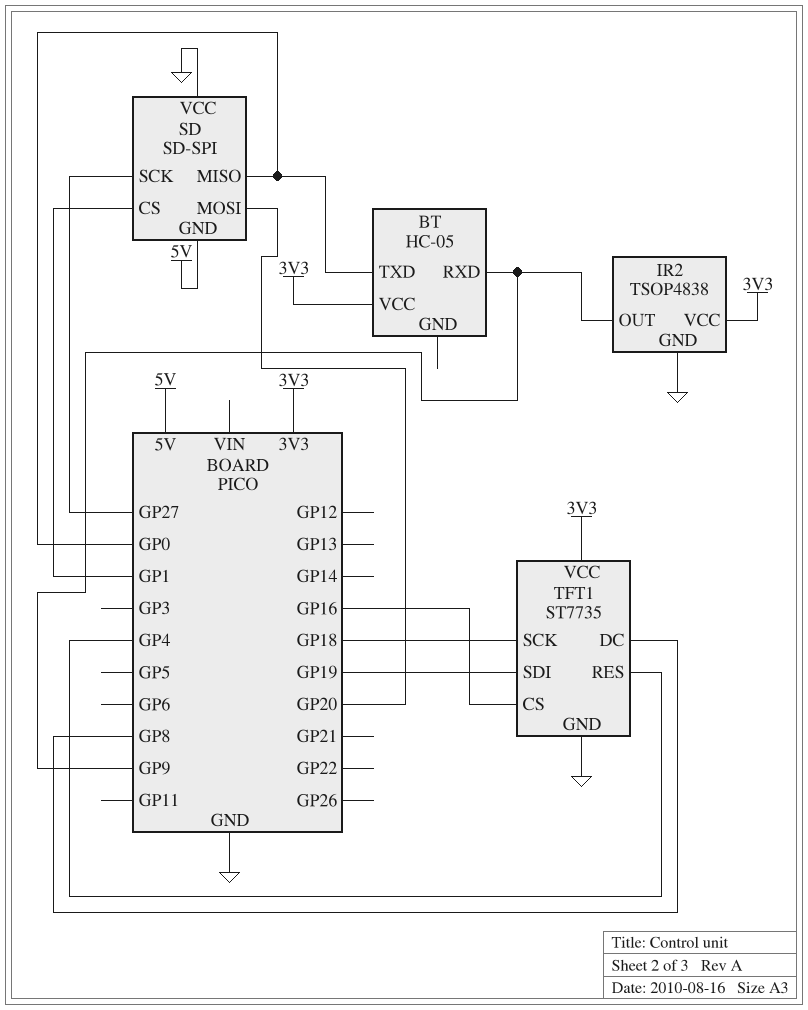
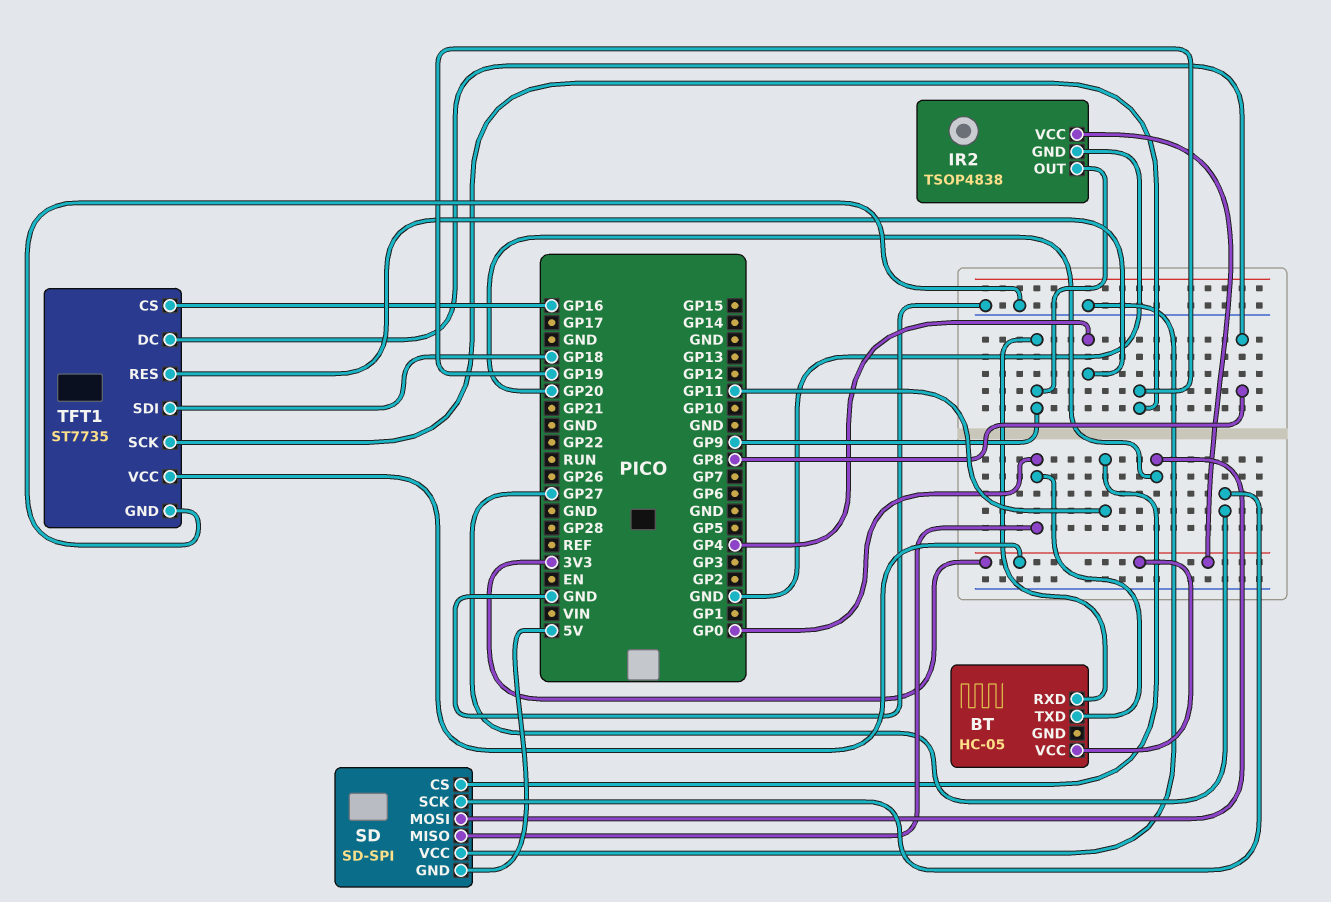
SD pin CS: GP1 -> GP11
TFT1 pin SCK: GP18 -> GP19
TFT1 pin SDI: GP19 -> GP18

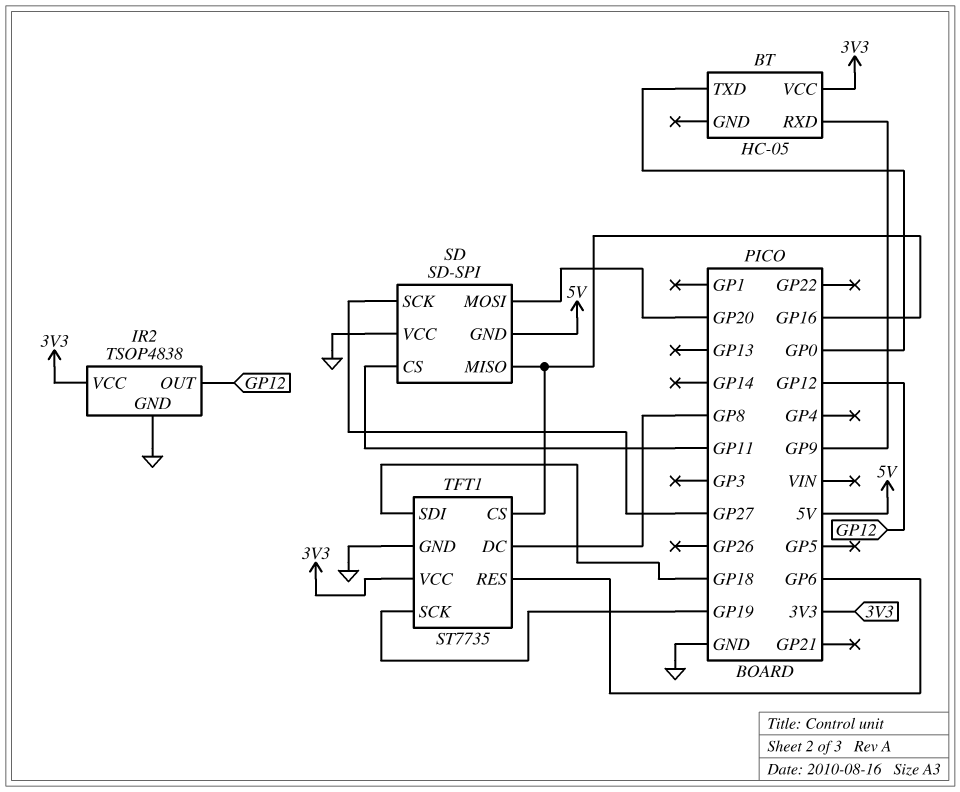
IR2 pin OUT: GP9 -> GP12
SD pin MISO: GP0 -> GP16
TFT1 pin RES: GP4 -> GP6

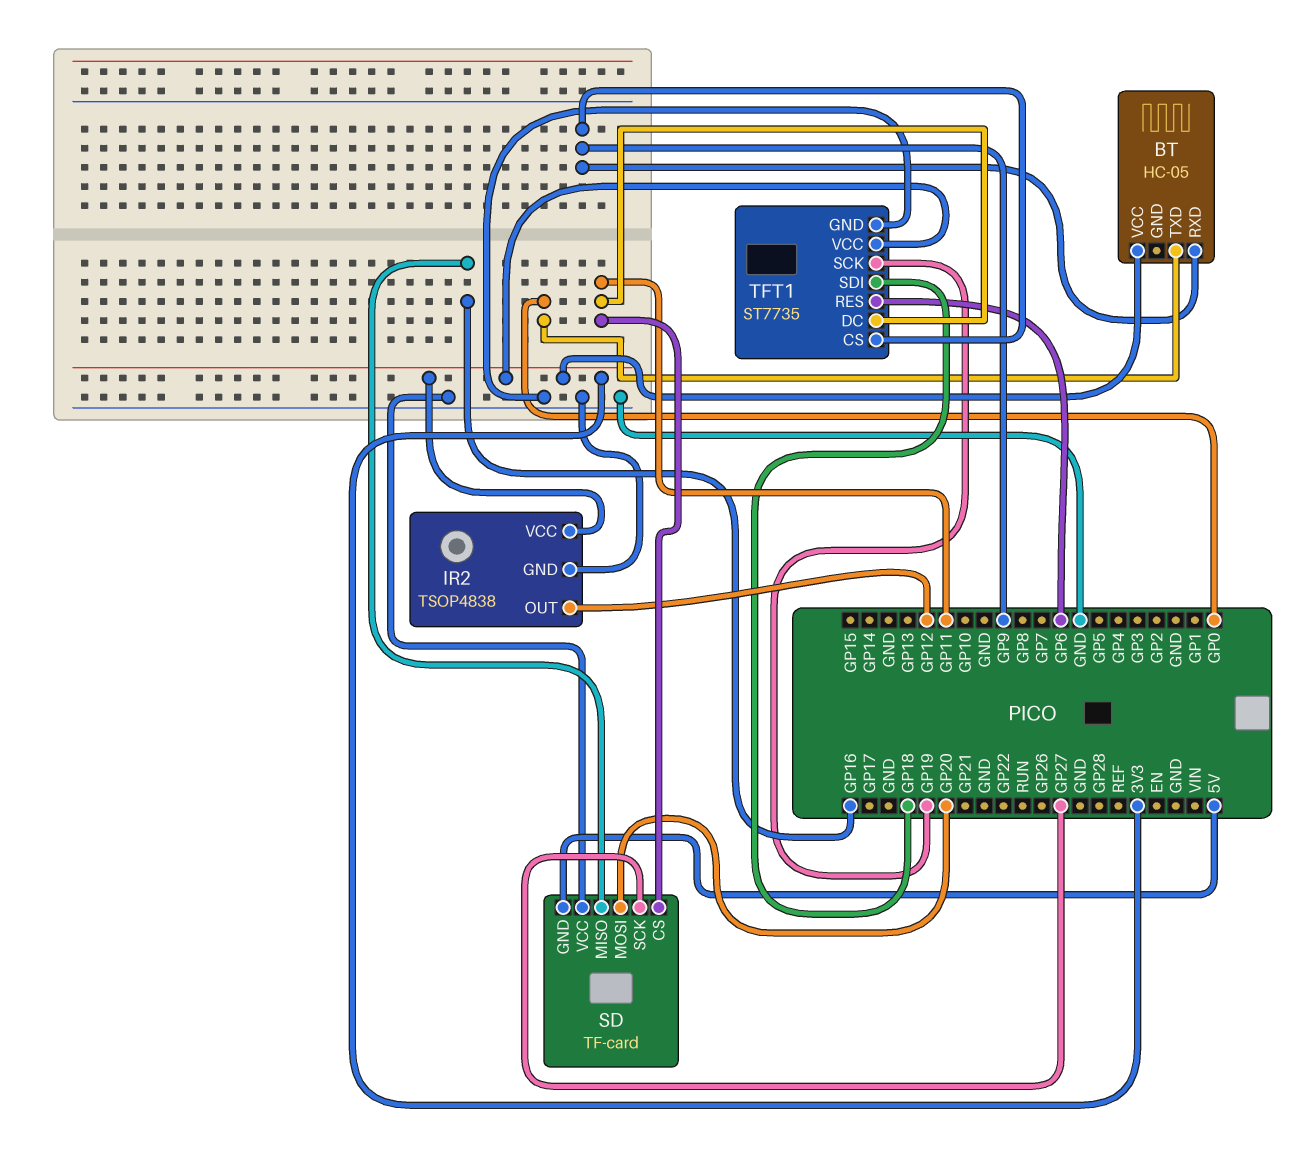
SD: SD-SPI -> TF-card
TFT1 pin CS: GP16 -> GP9
TFT1 pin DC: GP8 -> GP11

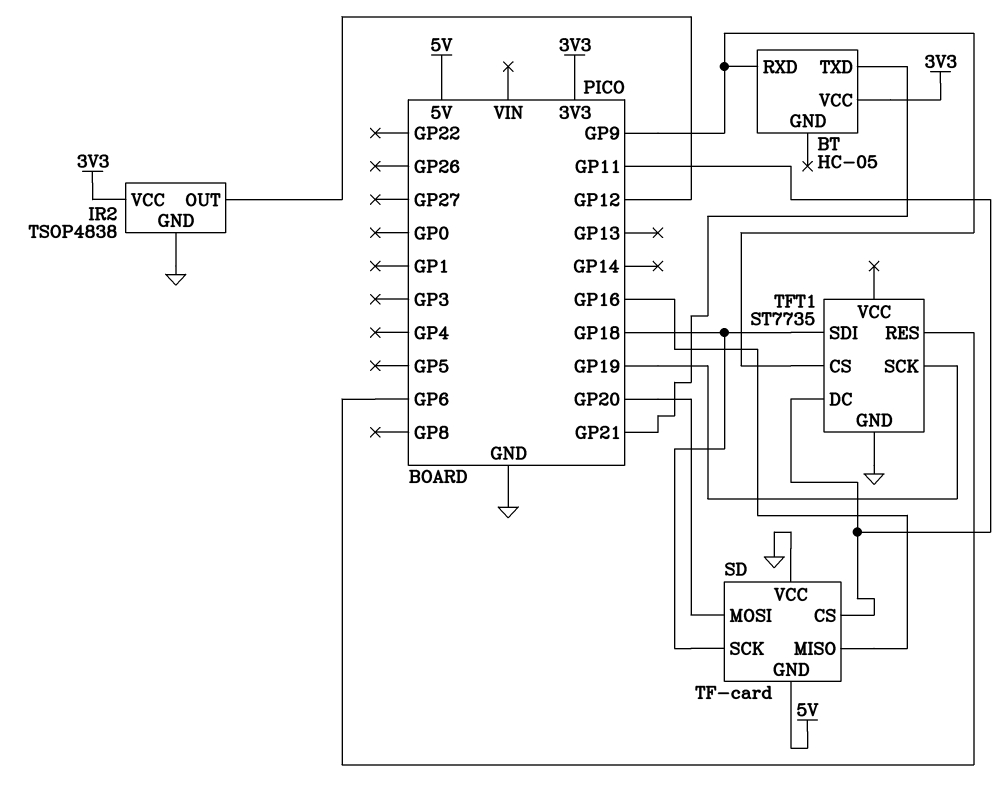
BT pin TXD: GP0 -> GP21
SD pin SCK: GP27 -> GP18
TFT1 pin VCC: 3V3 -> none

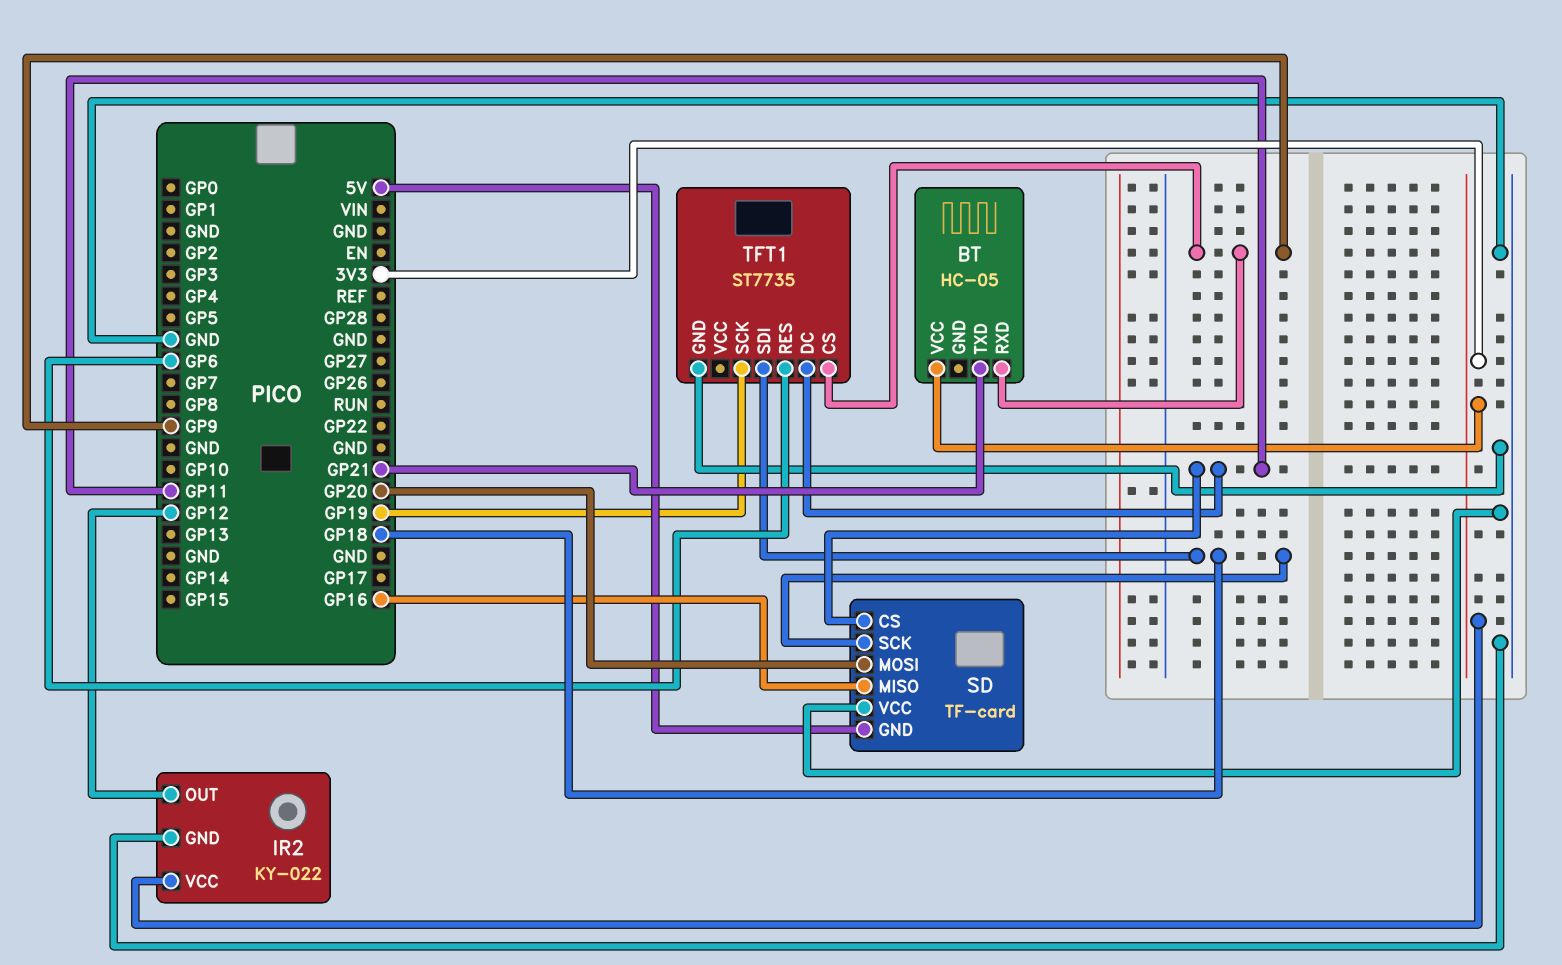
IR2: TSOP4838 -> KY-022

